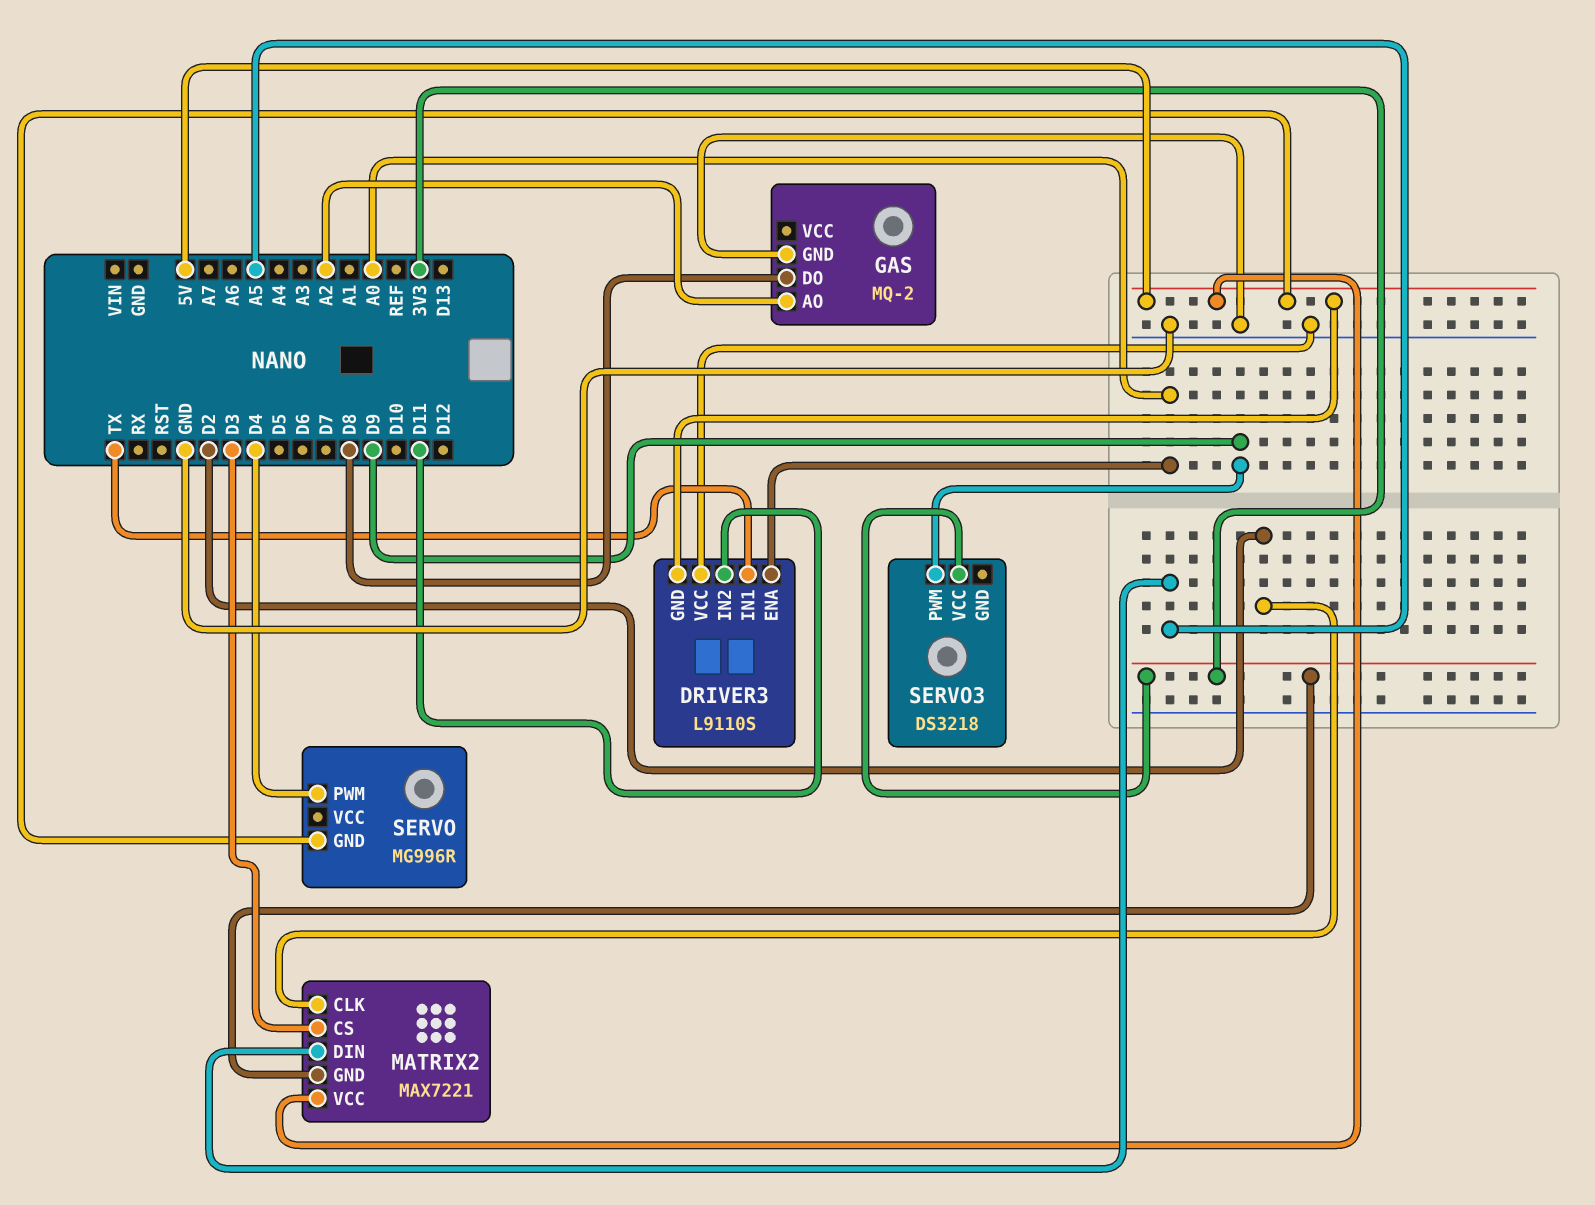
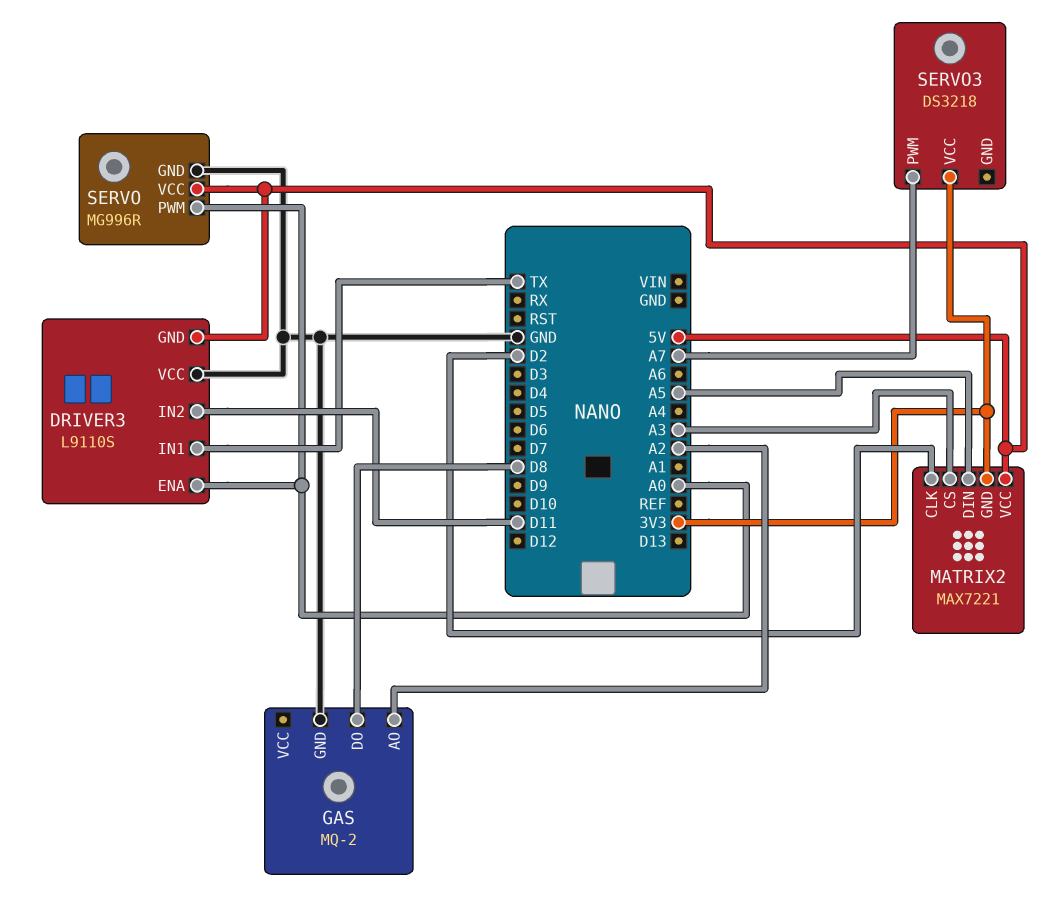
MATRIX2 pin CS: D3 -> A3
SERVO pin GND: 5V -> GND
SERVO pin PWM: D4 -> A0
SERVO pin VCC: none -> 5V
SERVO3 pin PWM: D9 -> A7

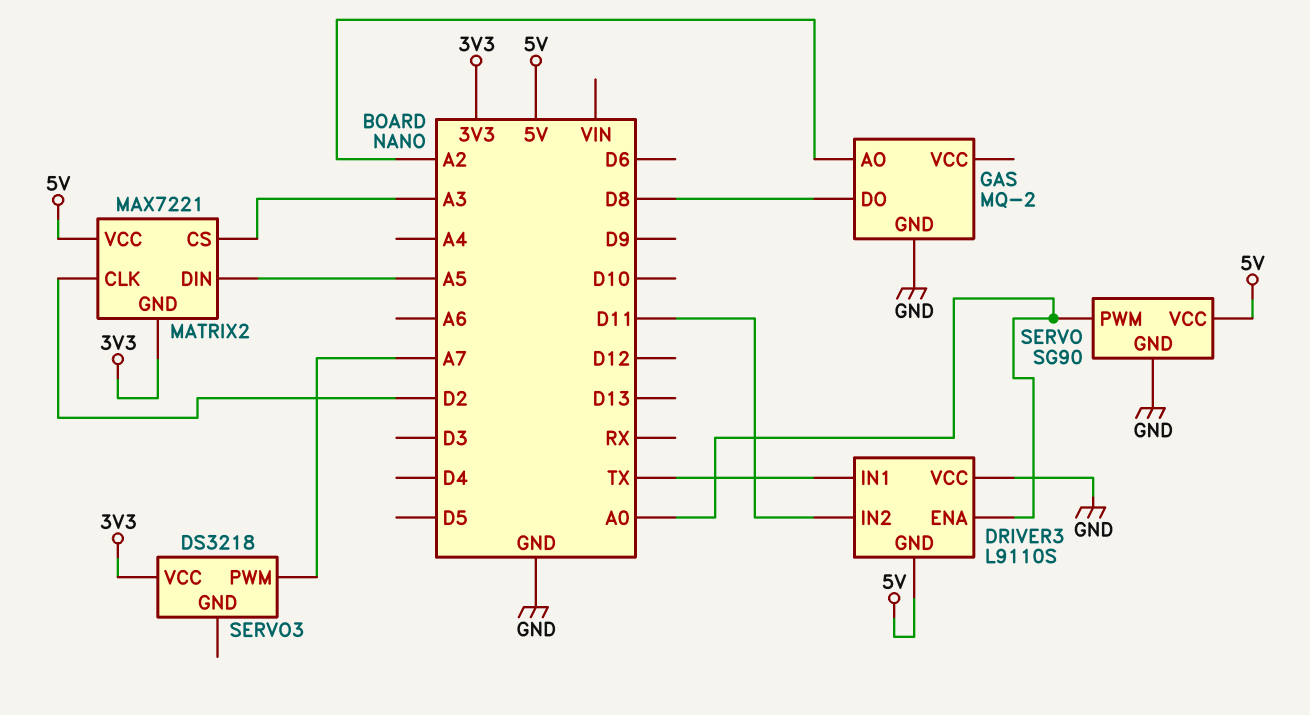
SERVO: MG996R -> SG90

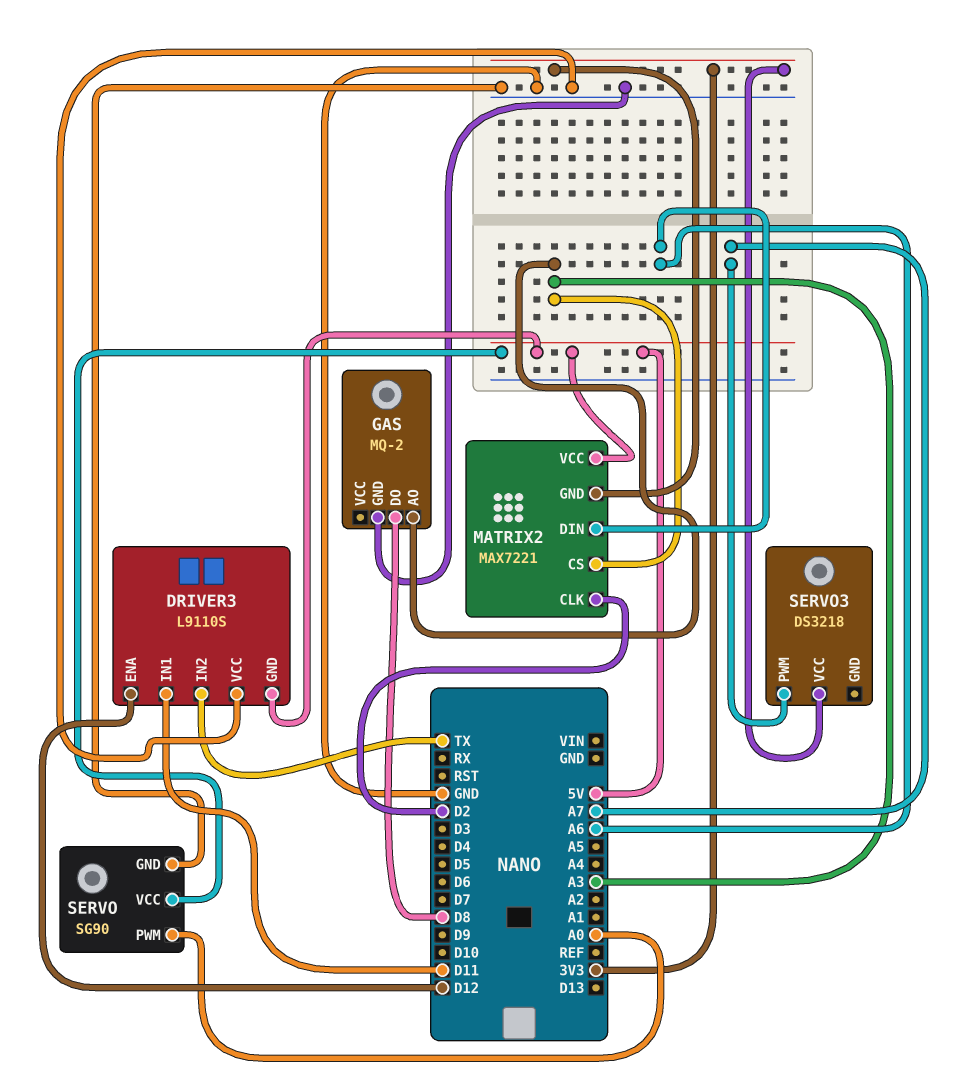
DRIVER3 pin ENA: A0 -> D12
DRIVER3 pin IN1: TX -> D11
DRIVER3 pin IN2: D11 -> TX
GAS pin AO: A2 -> A3
MATRIX2 pin DIN: A5 -> A6

